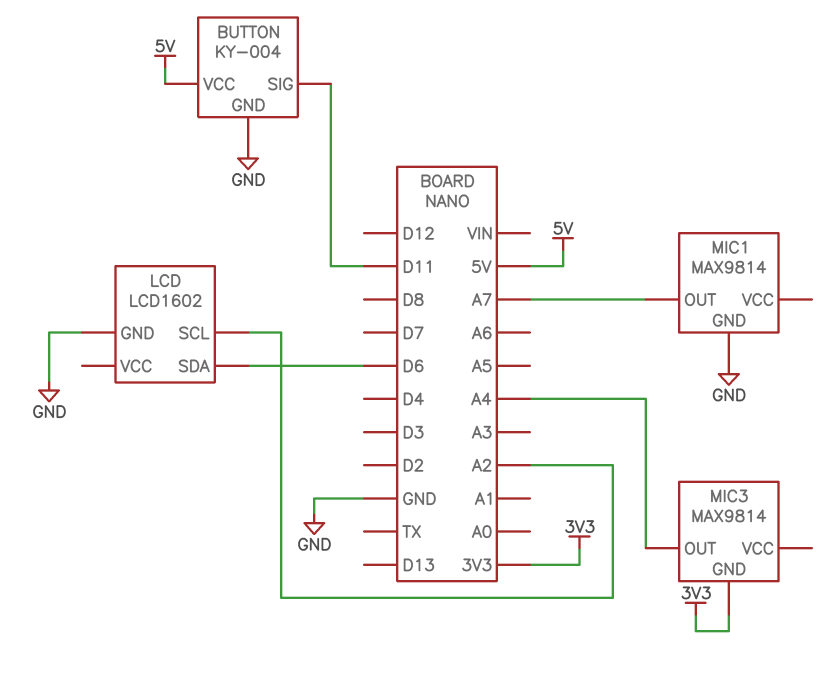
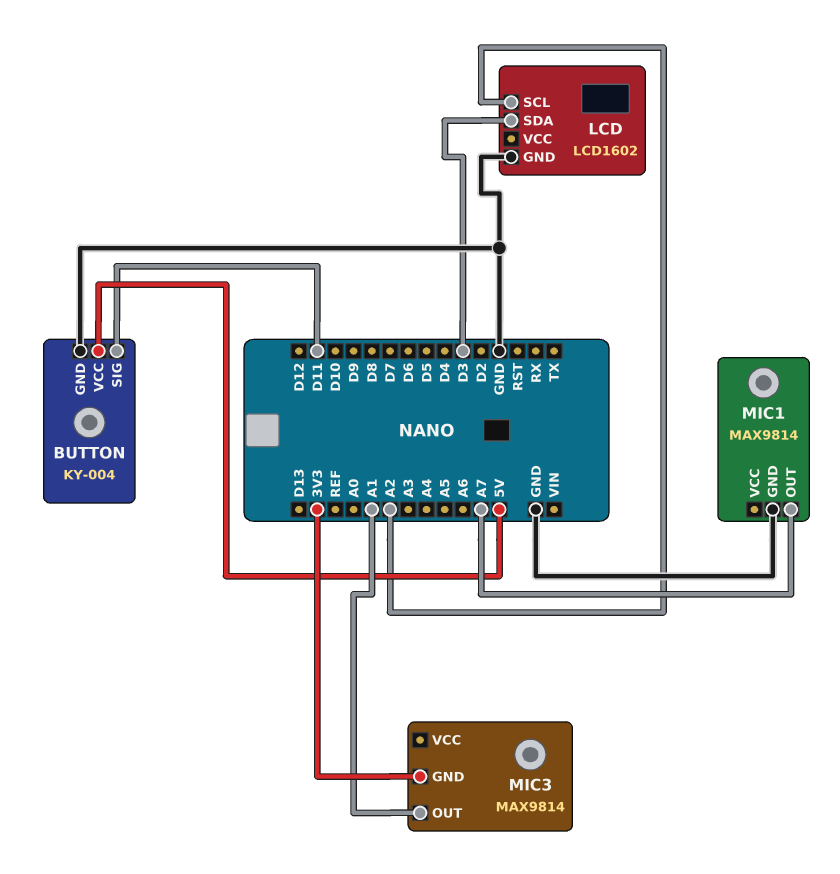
LCD pin SDA: D6 -> D3
MIC3 pin OUT: A4 -> A1

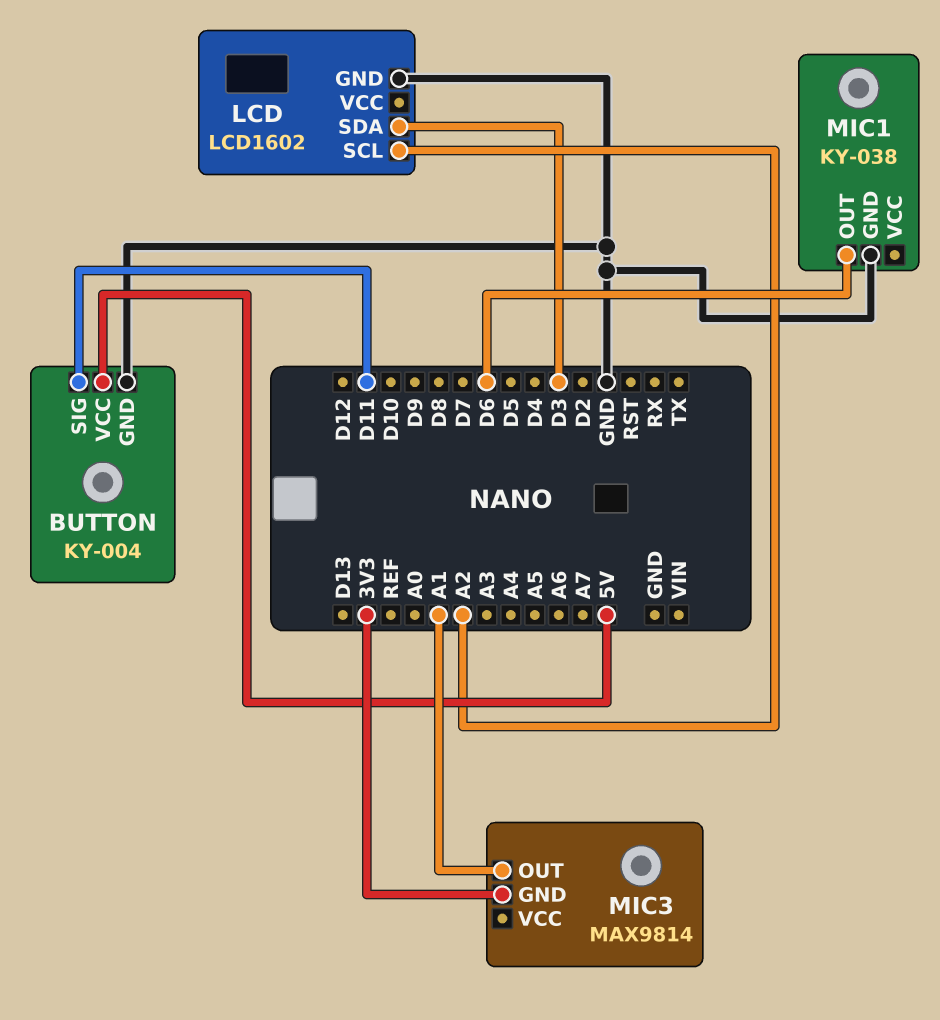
MIC1: MAX9814 -> KY-038
MIC1 pin OUT: A7 -> D6

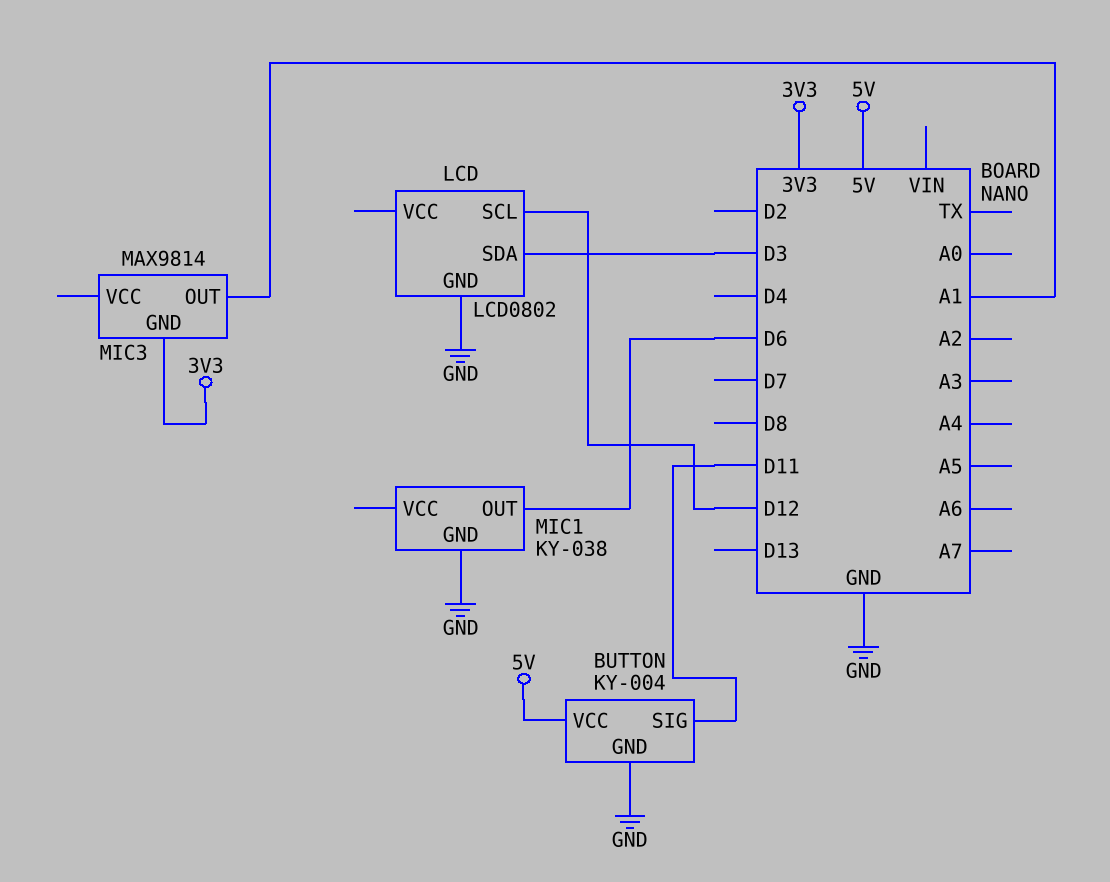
LCD: LCD1602 -> LCD0802
LCD pin SCL: A2 -> D12

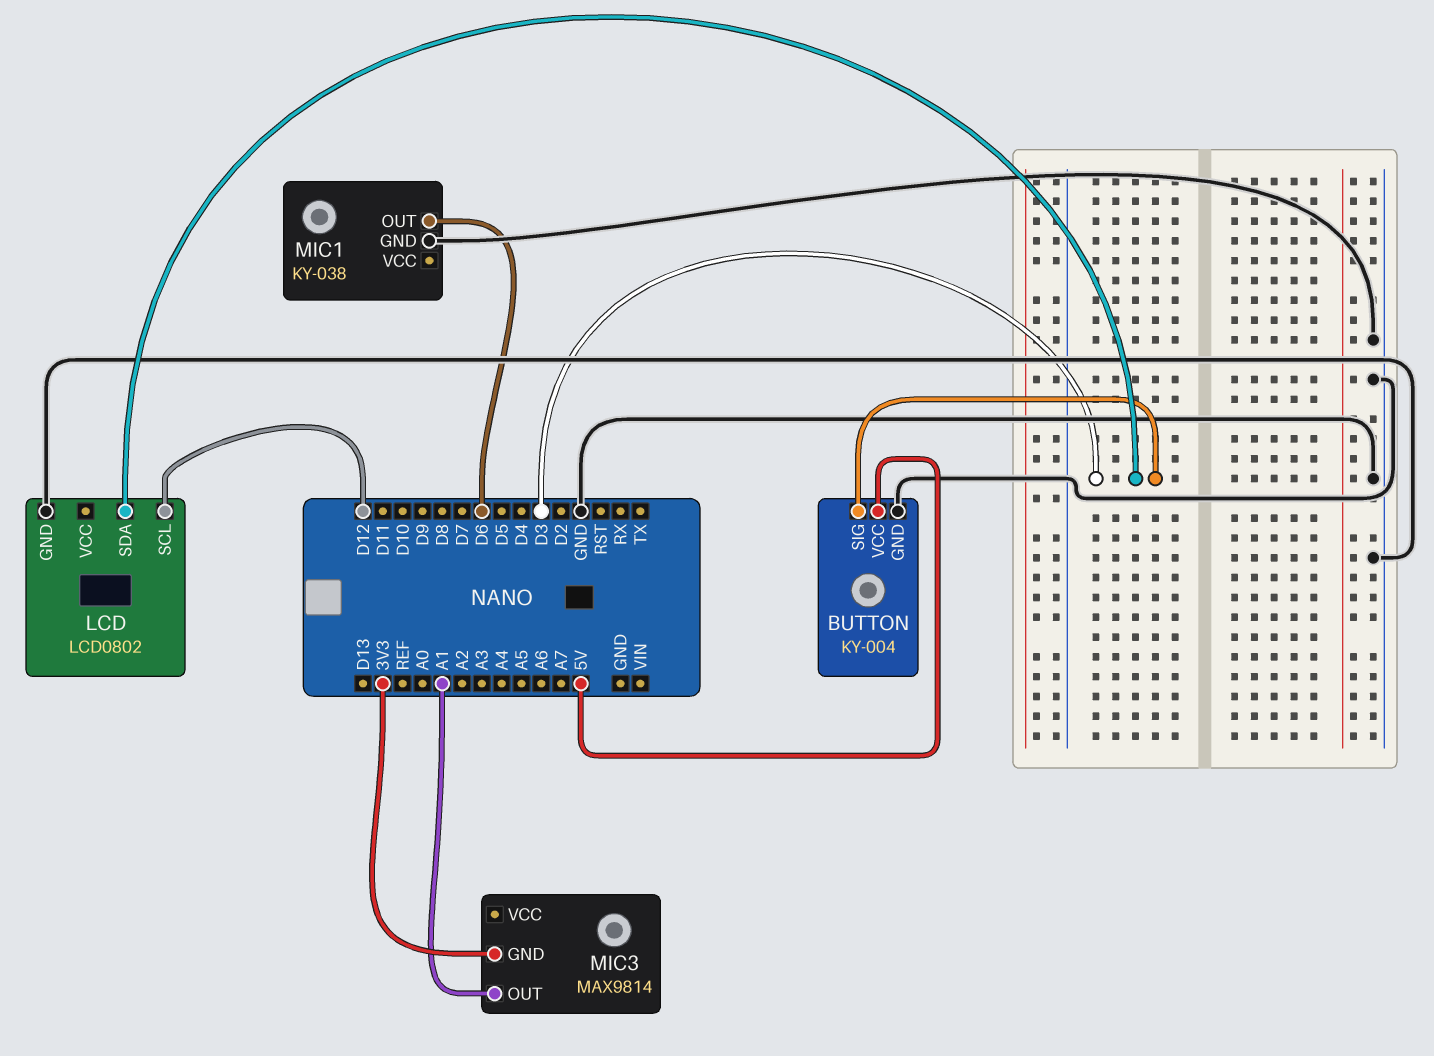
BUTTON pin SIG: D11 -> D3

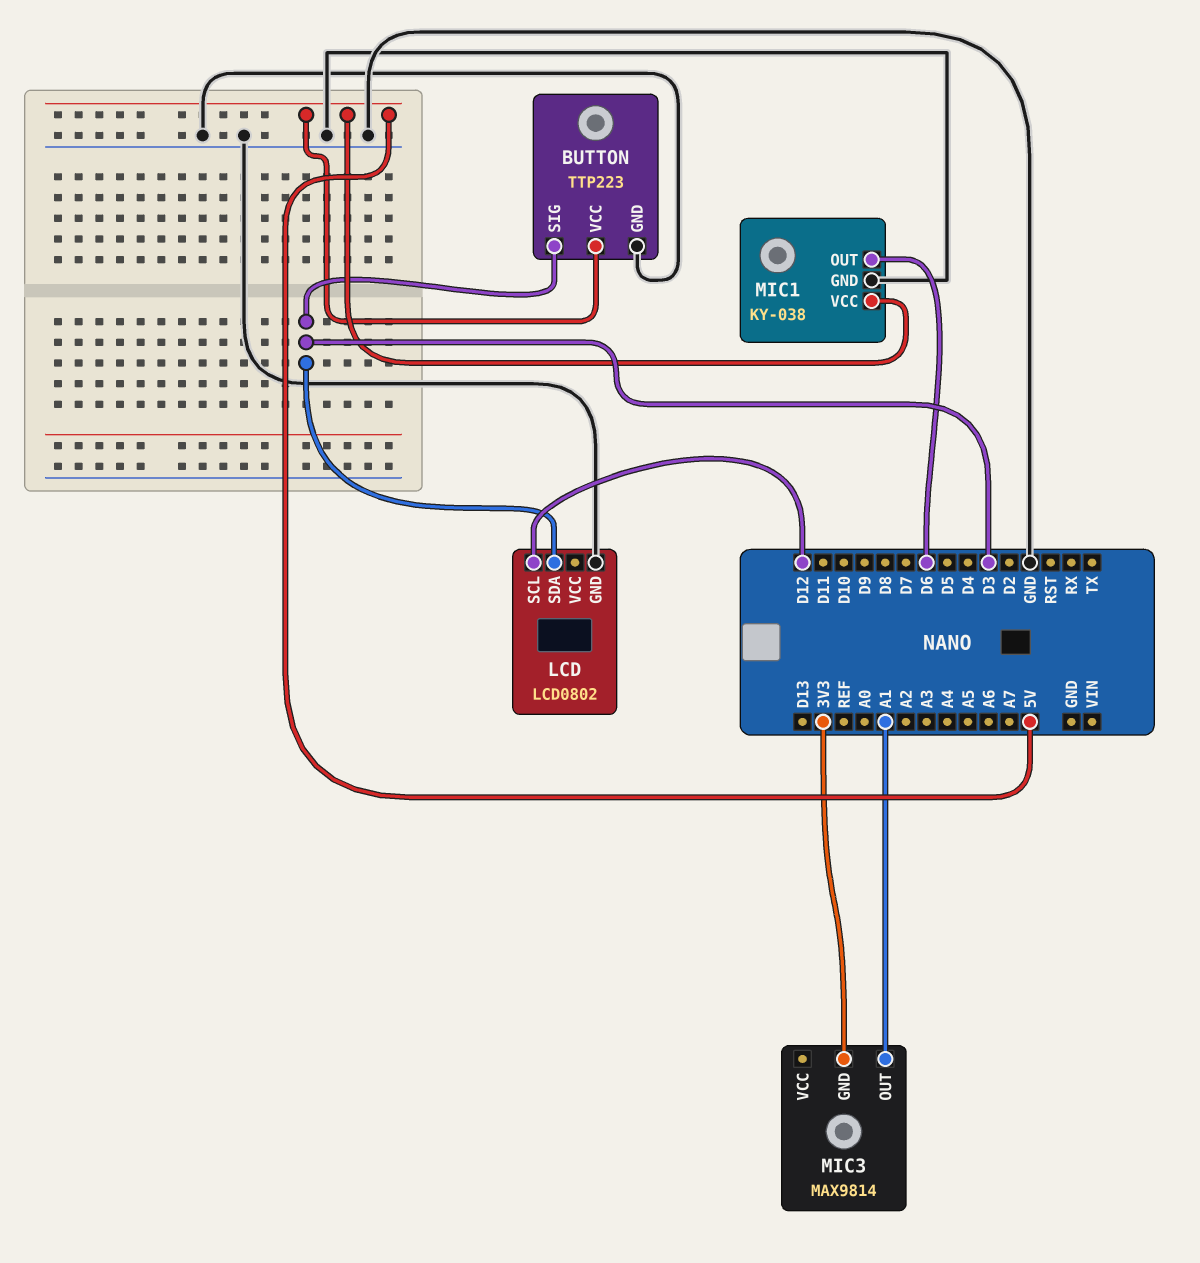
BUTTON: KY-004 -> TTP223
MIC1 pin VCC: none -> 5V

